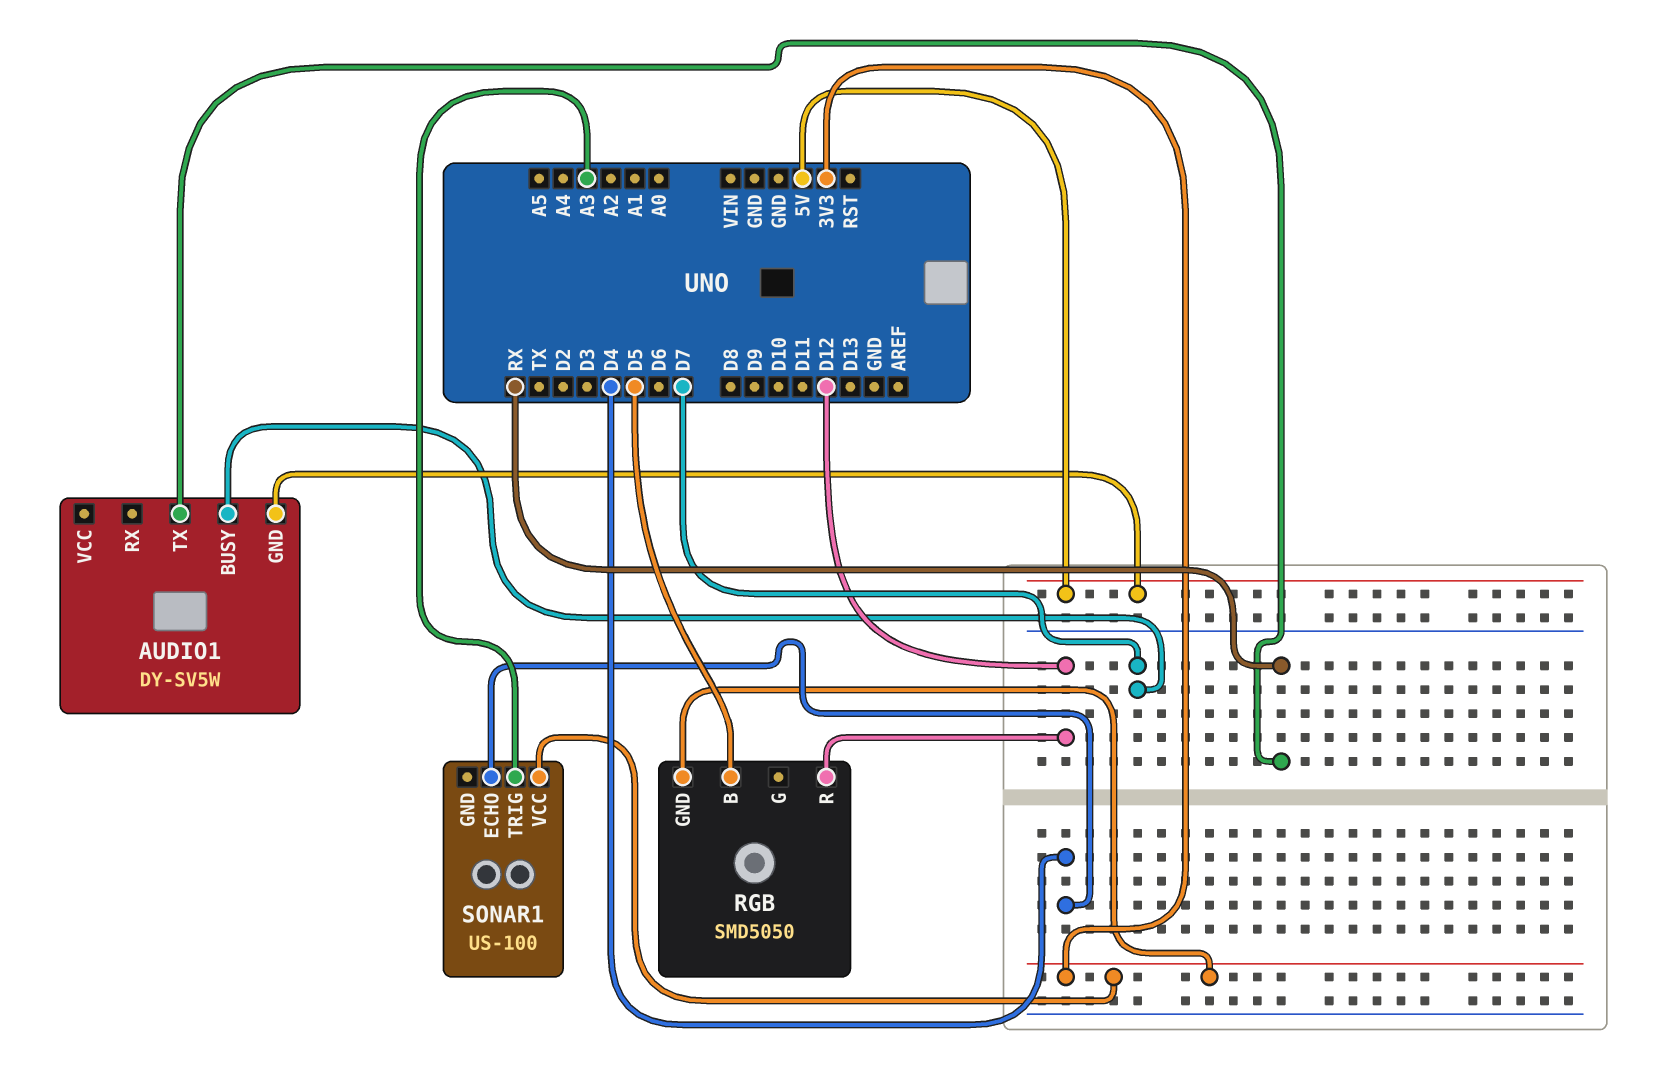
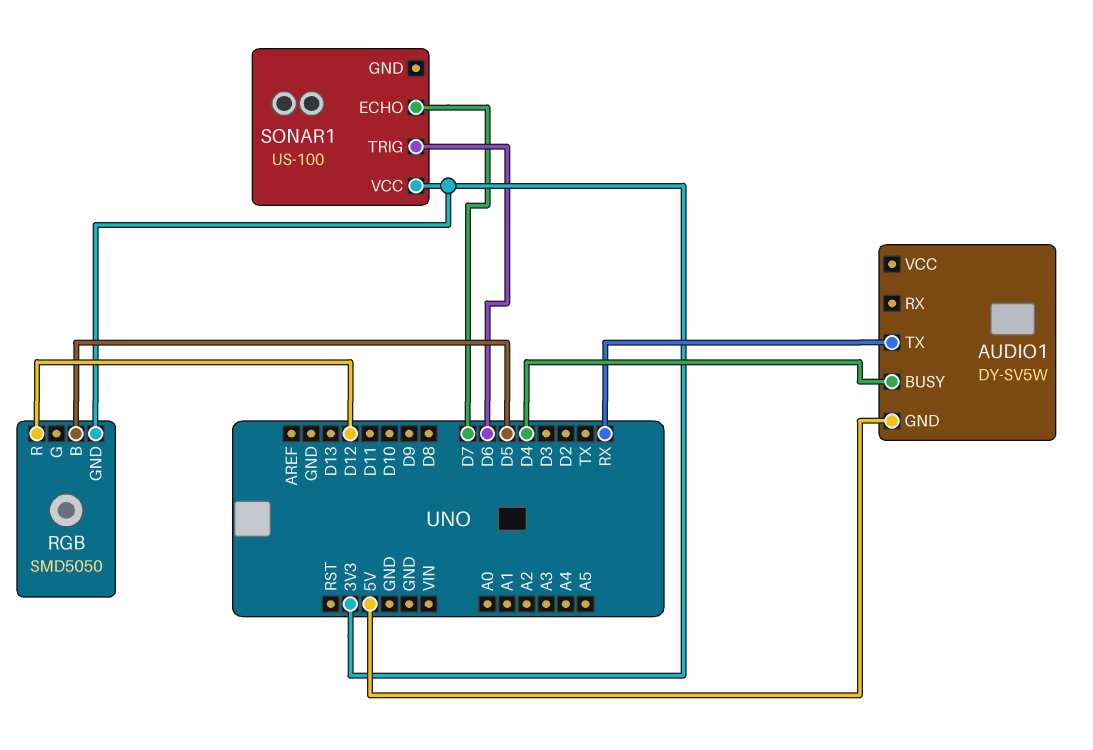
AUDIO1 pin BUSY: D7 -> D4
SONAR1 pin ECHO: D4 -> D7
SONAR1 pin TRIG: A3 -> D6

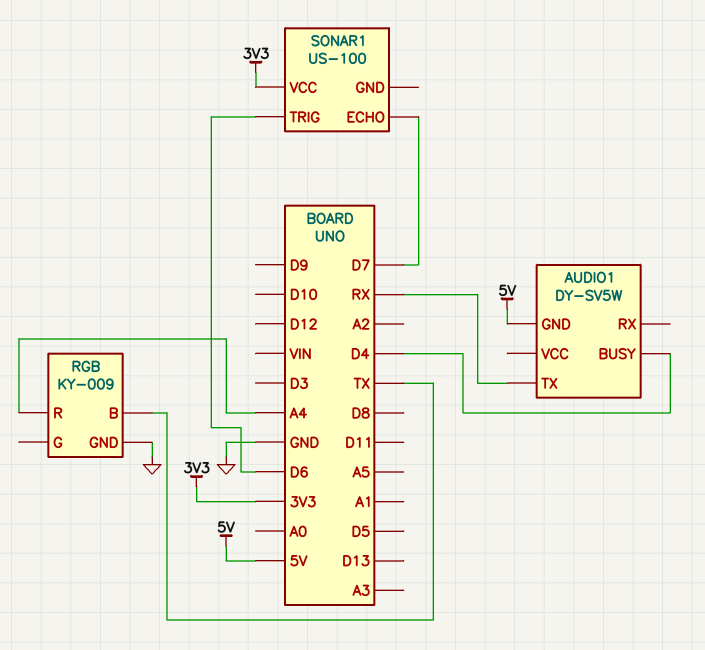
RGB: SMD5050 -> KY-009
RGB pin B: D5 -> TX
RGB pin GND: 3V3 -> GND
RGB pin R: D12 -> A4

